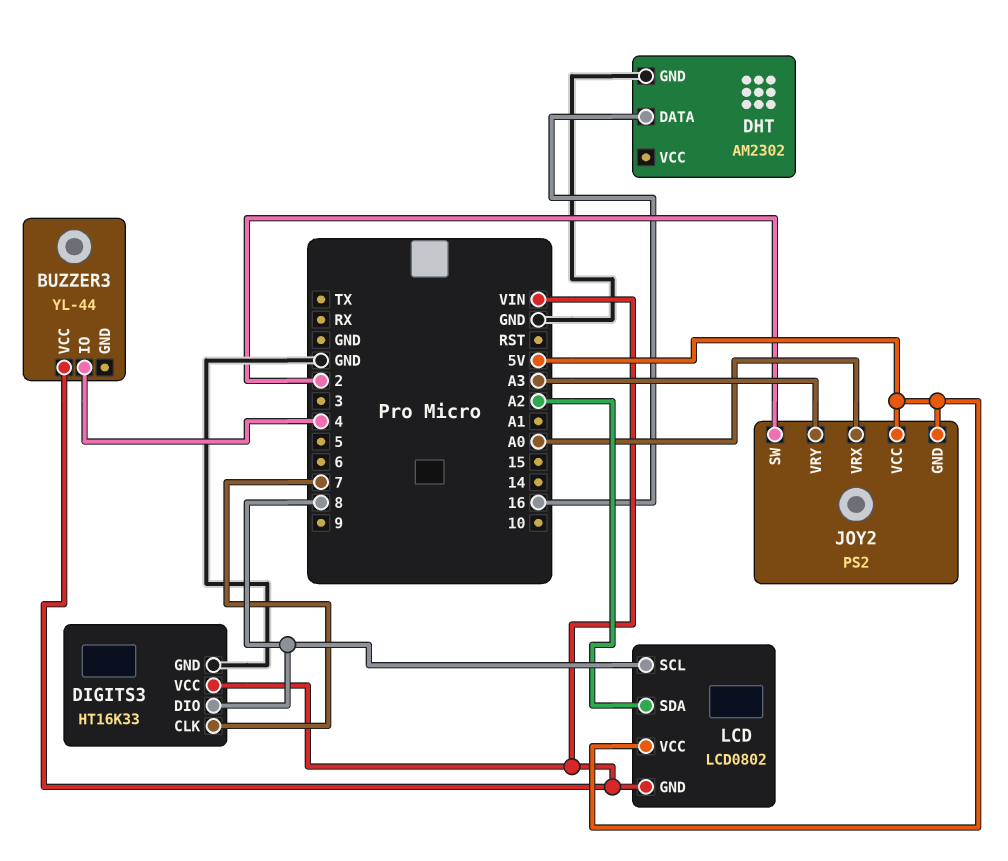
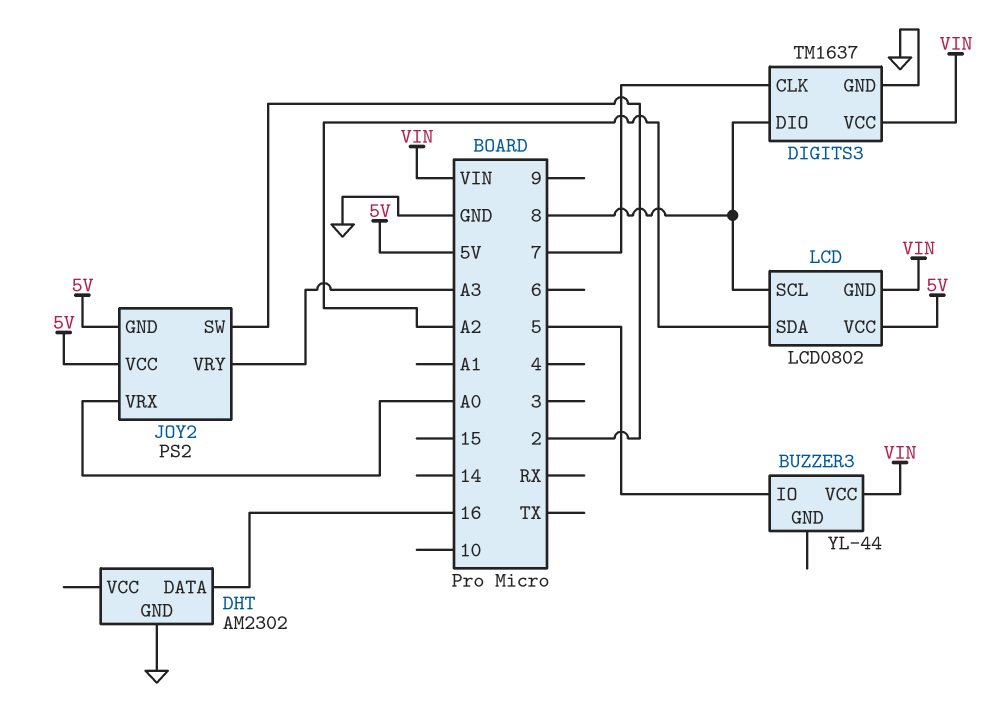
BUZZER3 pin IO: 4 -> 5
DIGITS3: HT16K33 -> TM1637

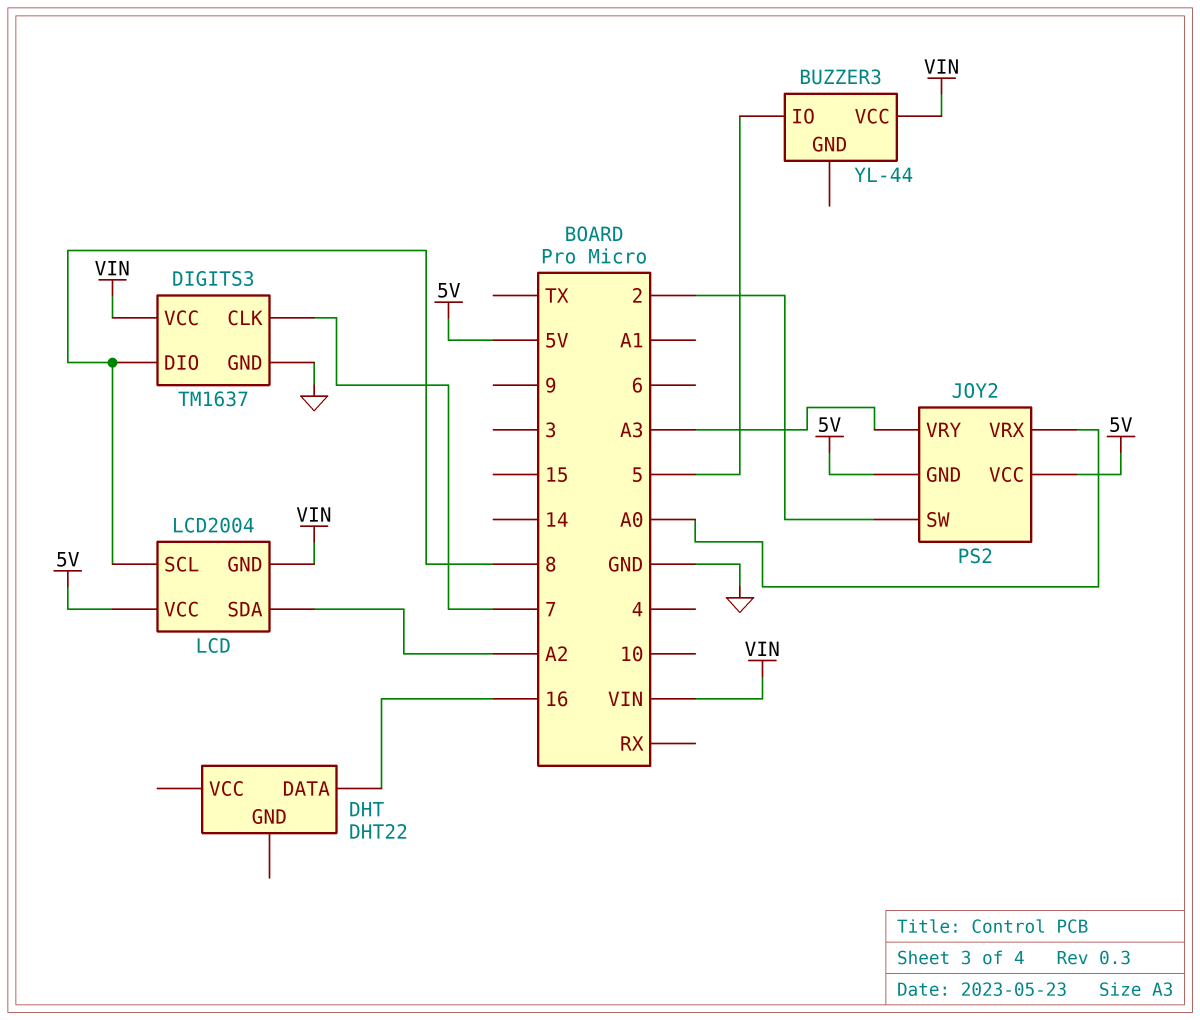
DHT: AM2302 -> DHT22
DHT pin GND: GND -> none
LCD: LCD0802 -> LCD2004

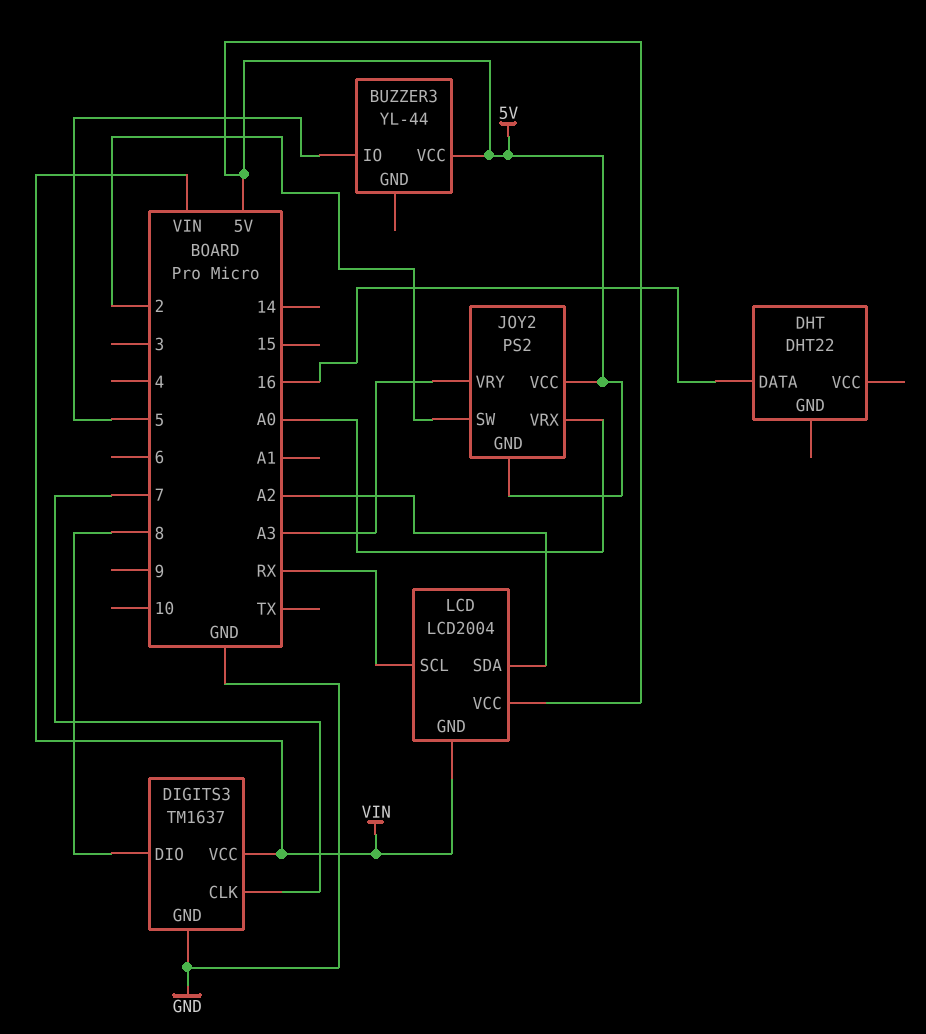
BUZZER3 pin VCC: VIN -> 5V
LCD pin SCL: 8 -> RX

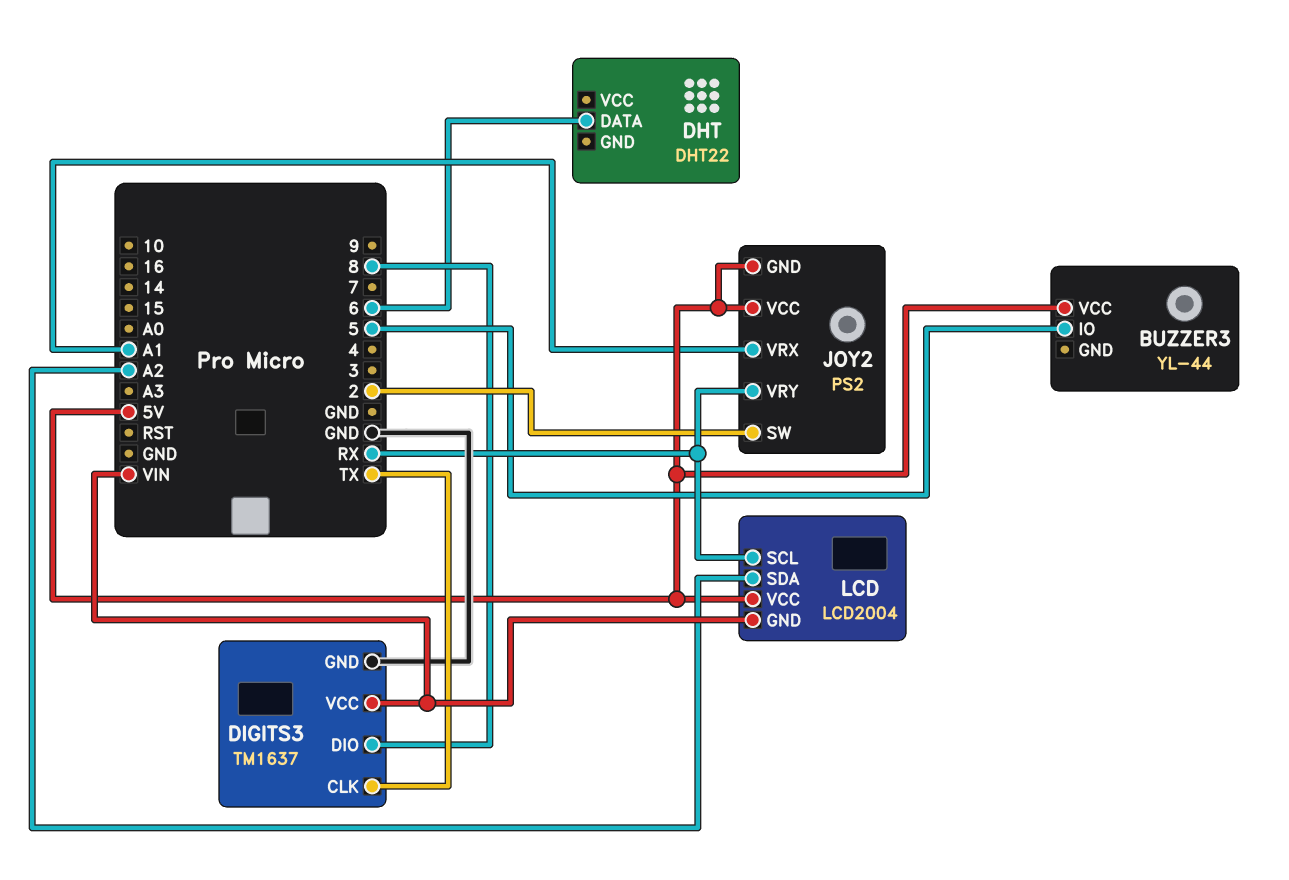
DHT pin DATA: 16 -> 6
DIGITS3 pin CLK: 7 -> TX
JOY2 pin VRX: A0 -> A1
JOY2 pin VRY: A3 -> RX

